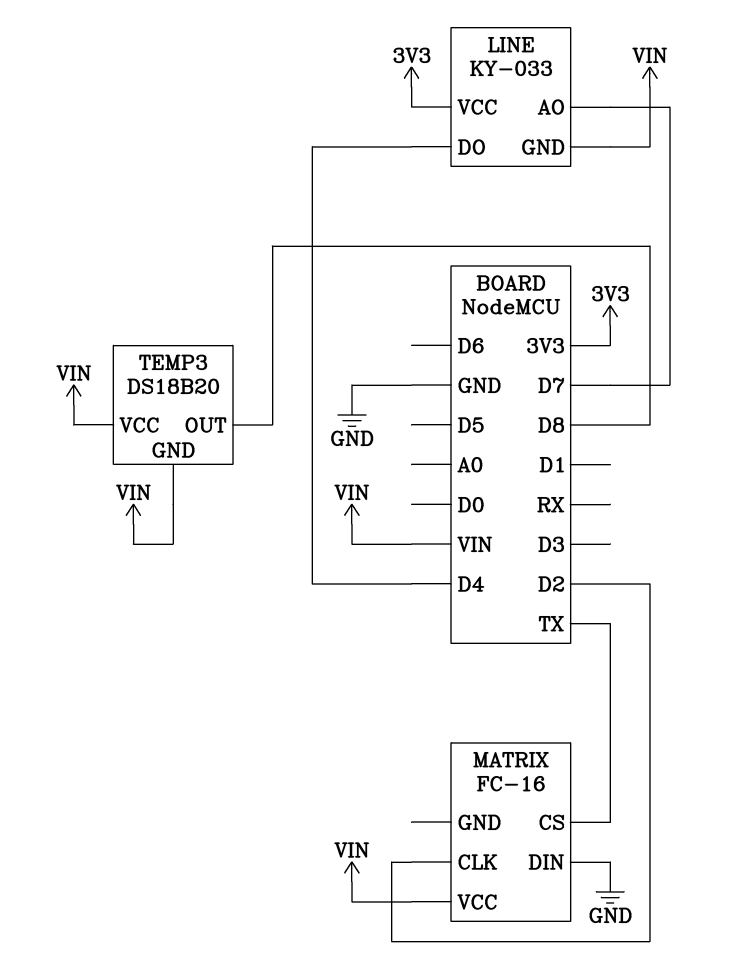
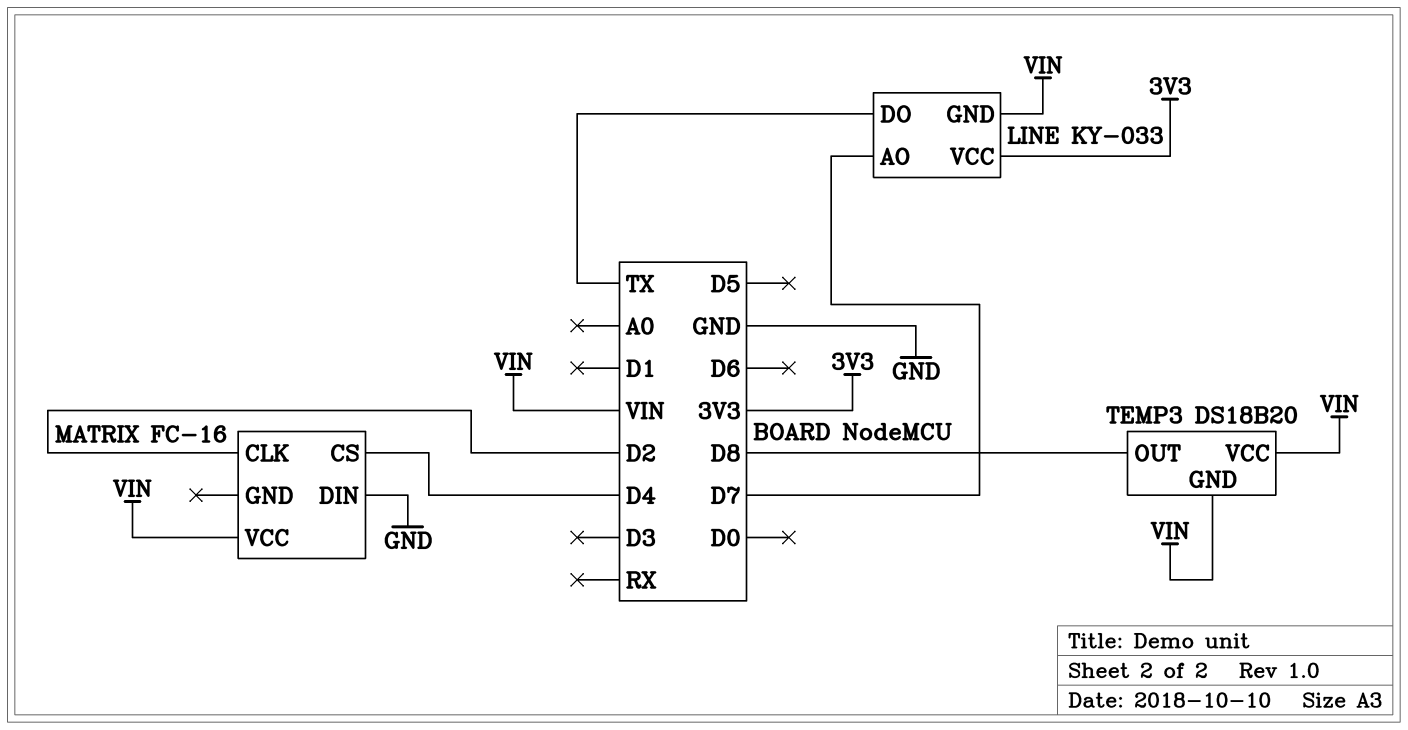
LINE pin DO: D4 -> TX
MATRIX pin CS: TX -> D4

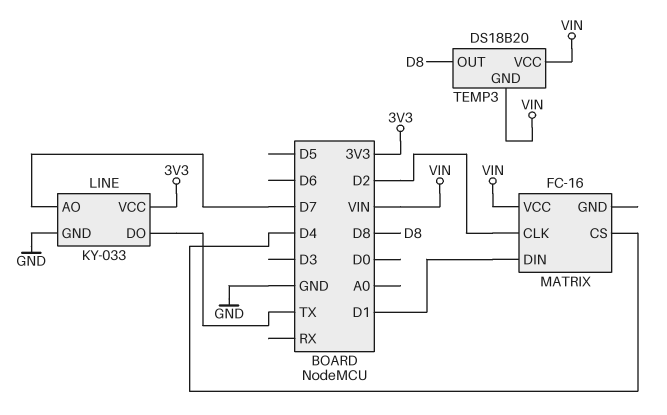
LINE pin GND: VIN -> GND
MATRIX pin DIN: GND -> D1

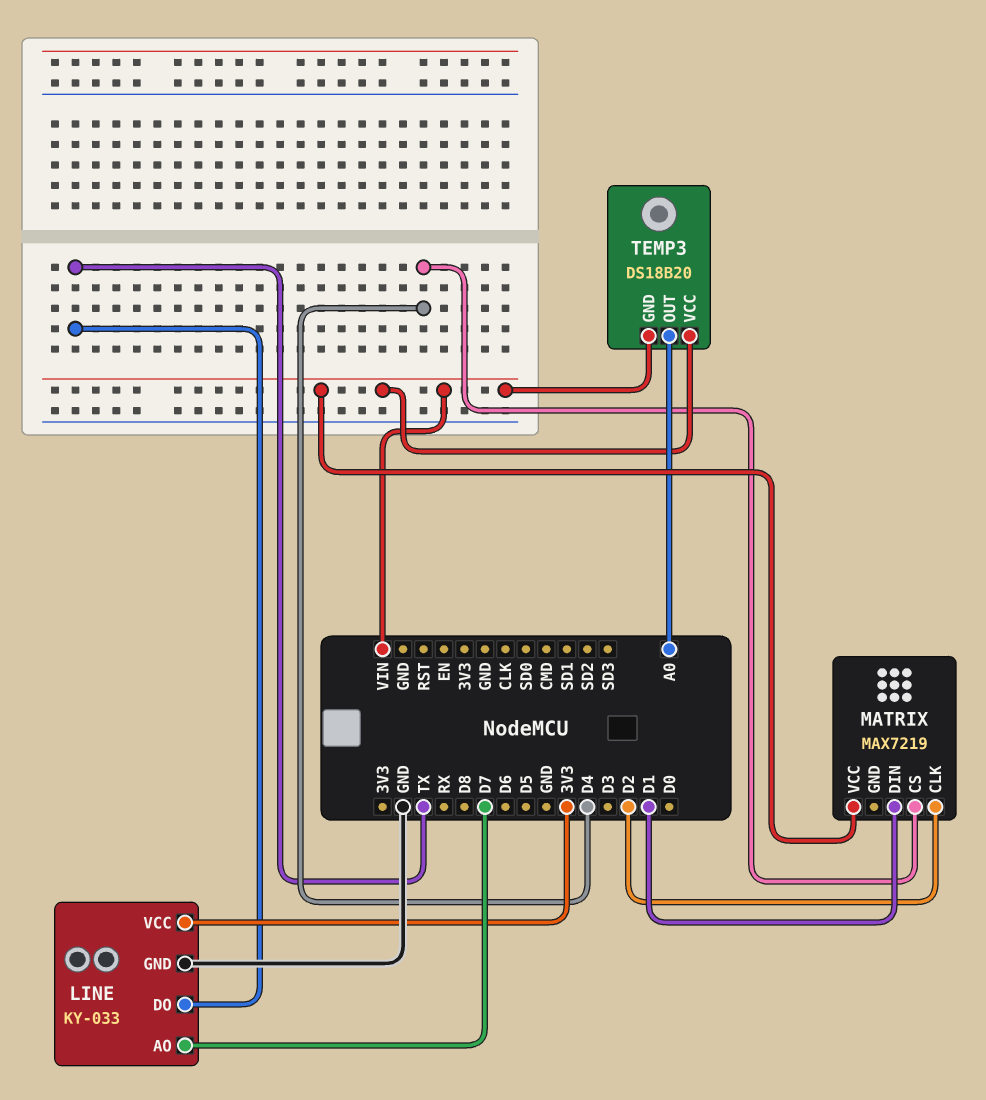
MATRIX: FC-16 -> MAX7219
TEMP3 pin OUT: D8 -> A0

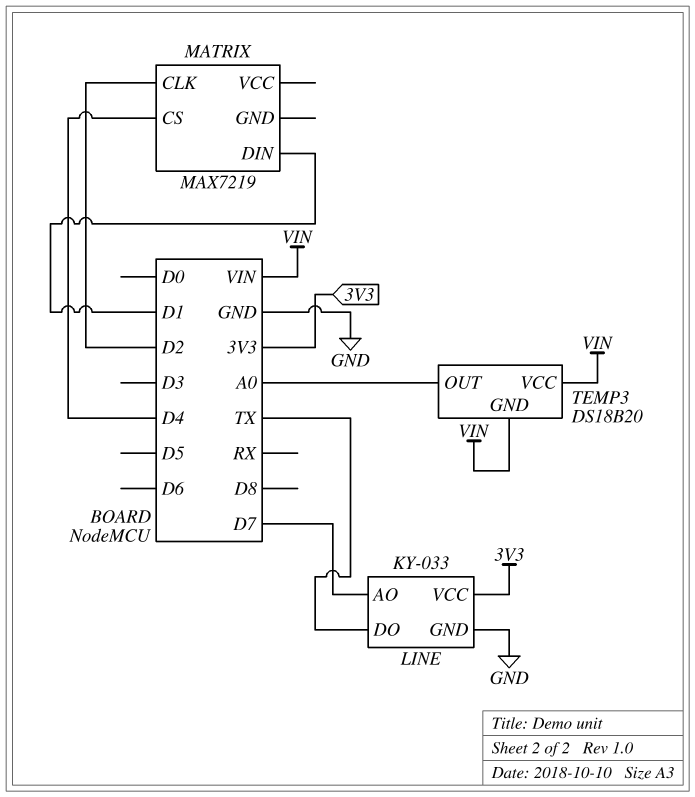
MATRIX pin VCC: VIN -> none

